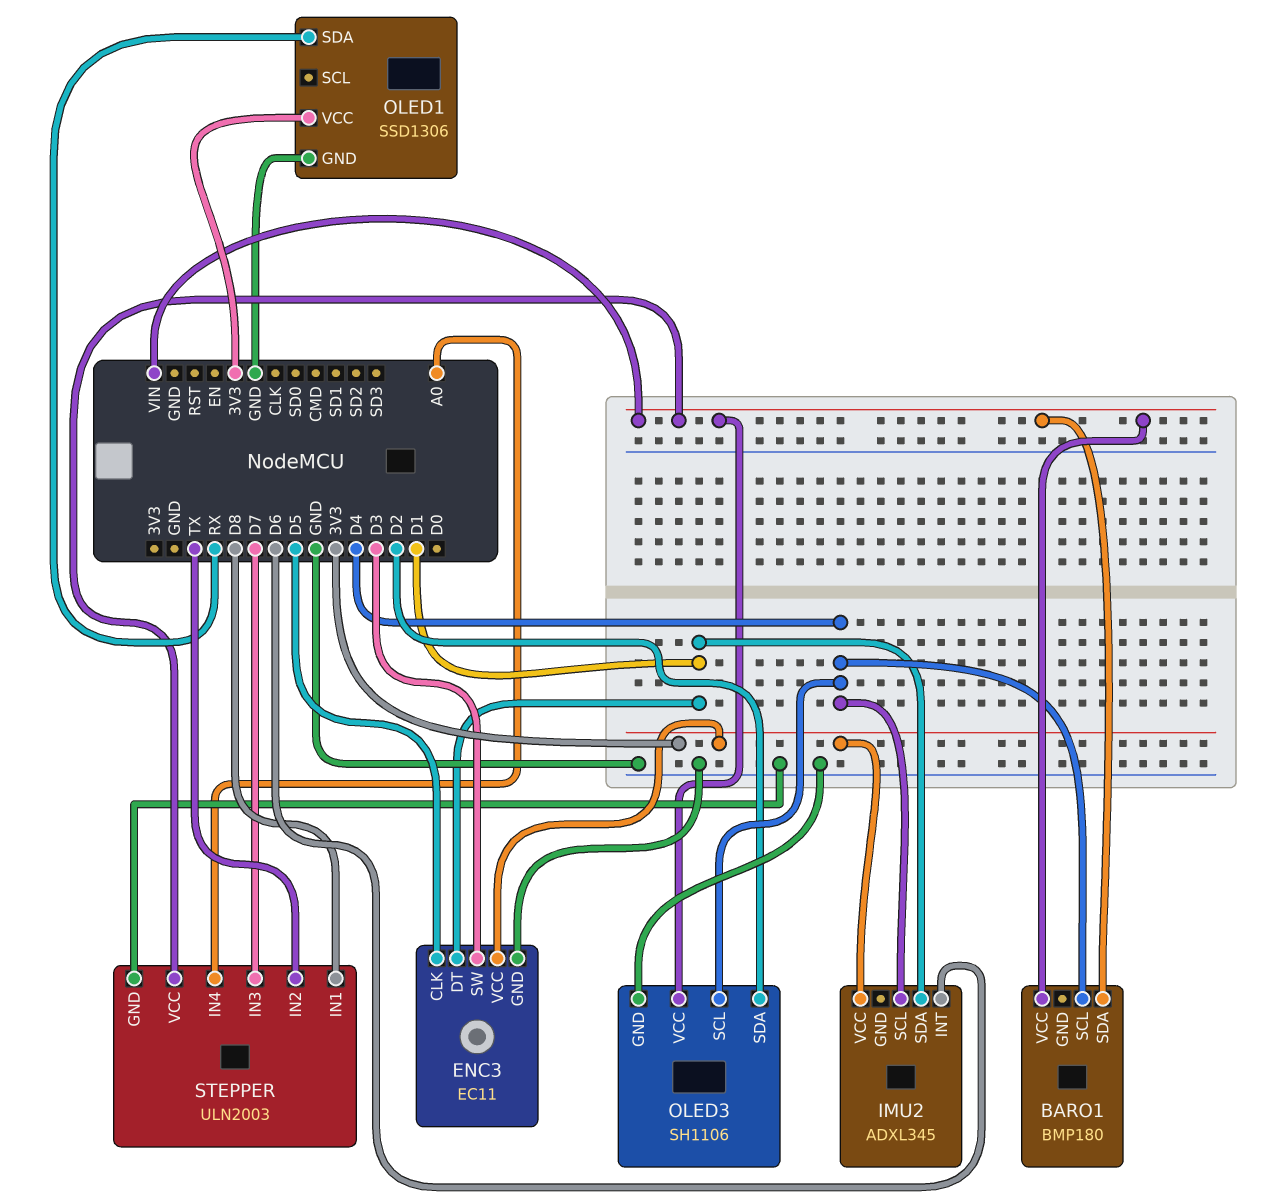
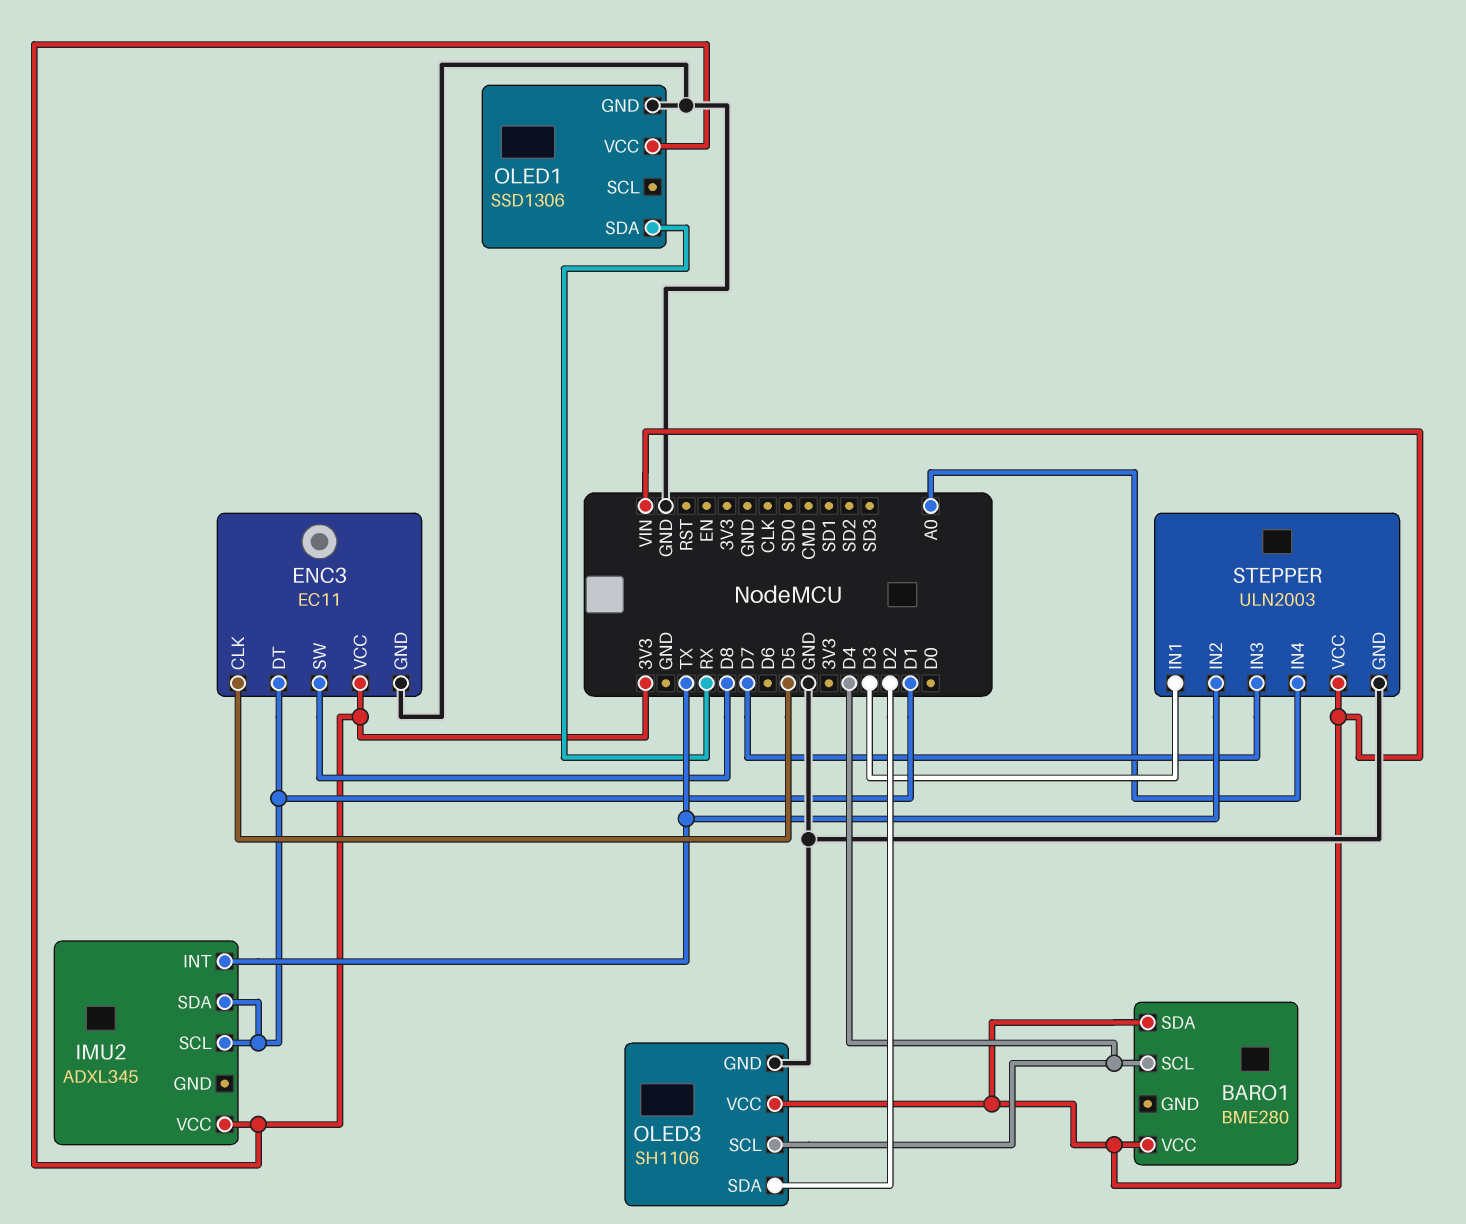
BARO1: BMP180 -> BME280
ENC3 pin SW: D3 -> D8
IMU2 pin INT: D6 -> TX
IMU2 pin SCL: D4 -> D1
STEPPER pin IN1: D8 -> D3

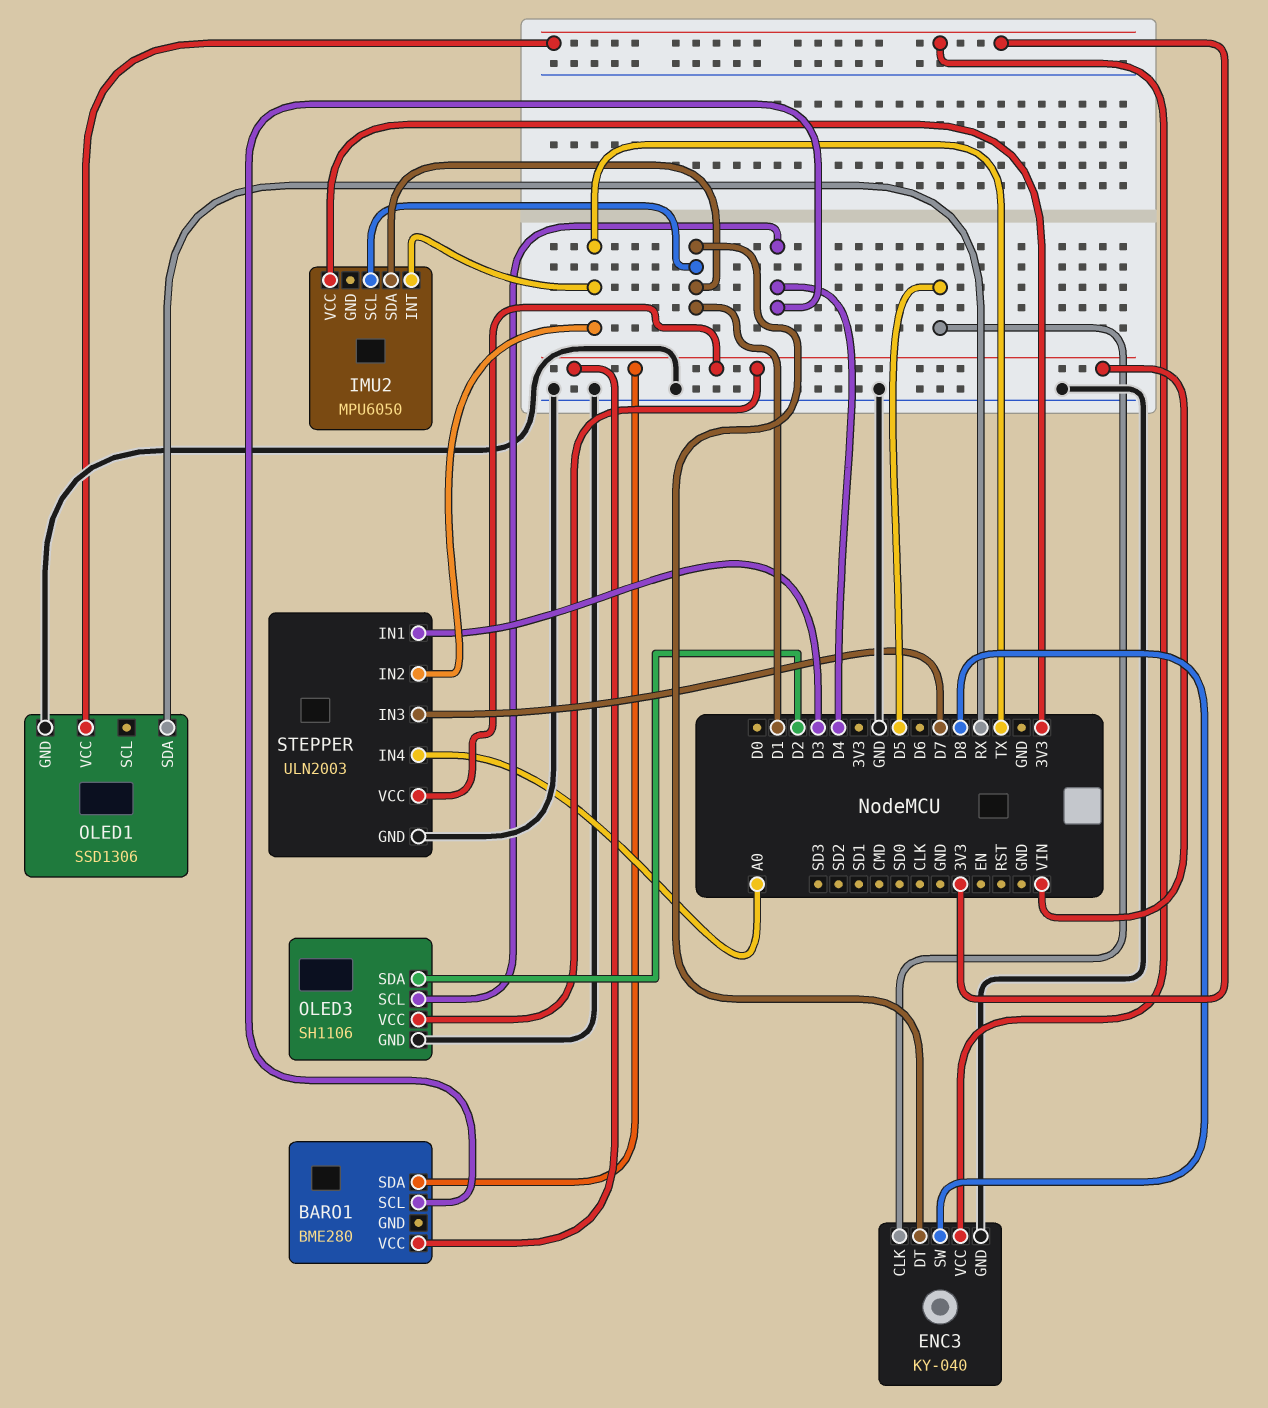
ENC3: EC11 -> KY-040
IMU2: ADXL345 -> MPU6050

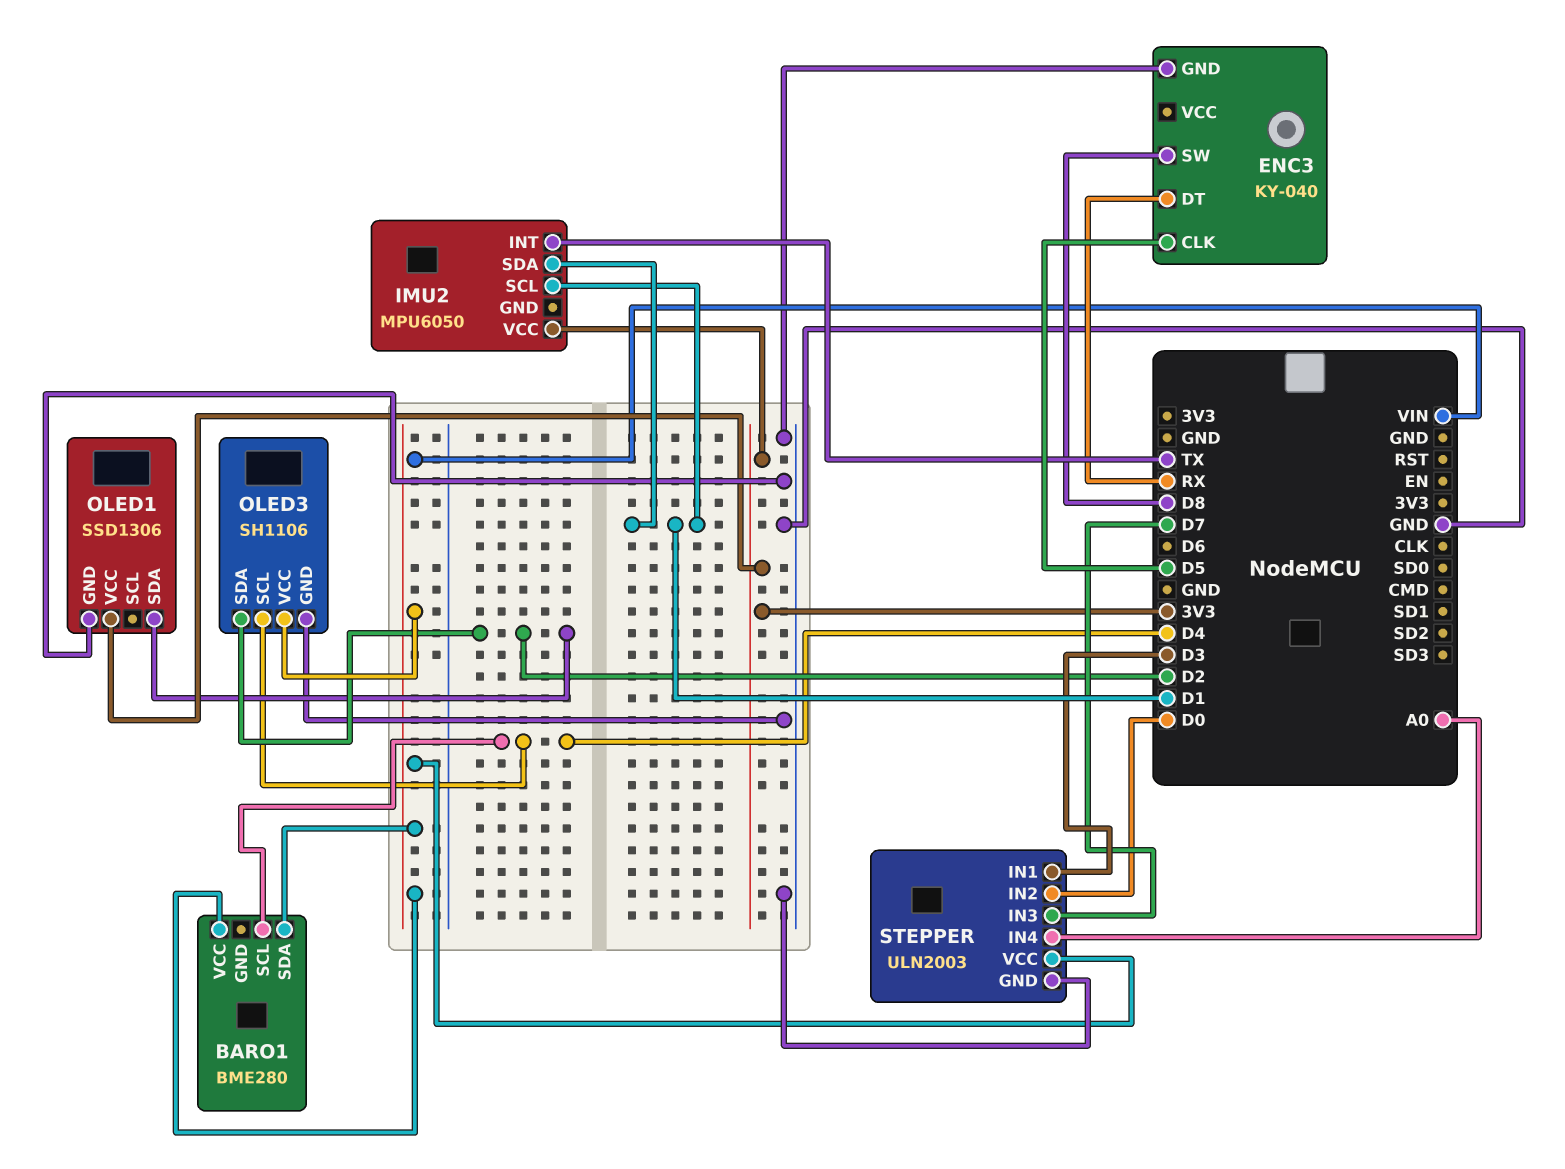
ENC3 pin DT: D1 -> RX
ENC3 pin VCC: 3V3 -> none
OLED1 pin SDA: RX -> D2
STEPPER pin IN2: TX -> D0

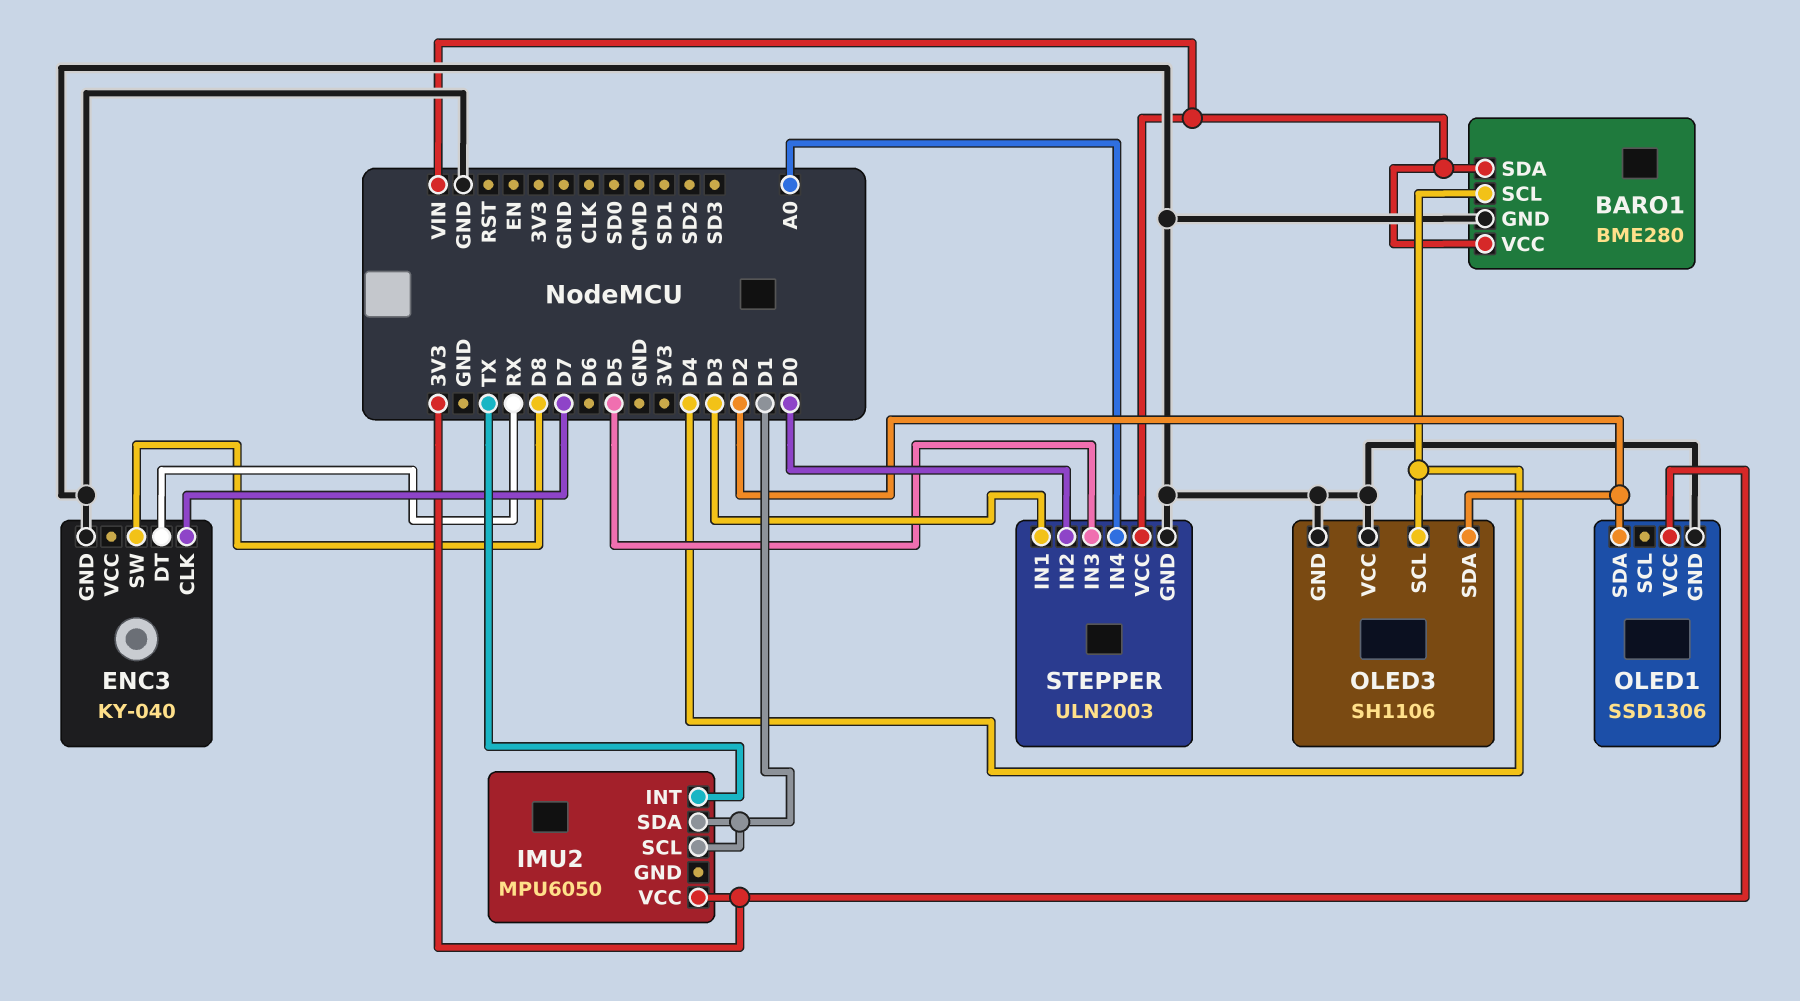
BARO1 pin GND: none -> GND
ENC3 pin CLK: D5 -> D7
OLED3 pin VCC: VIN -> GND
STEPPER pin IN3: D7 -> D5

